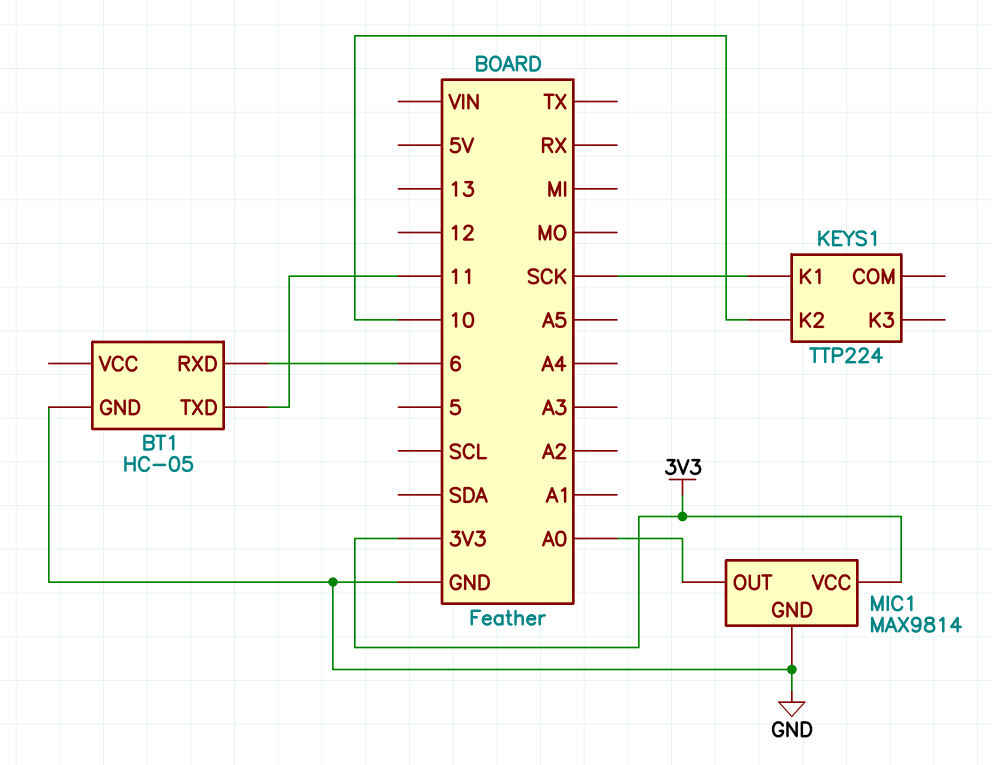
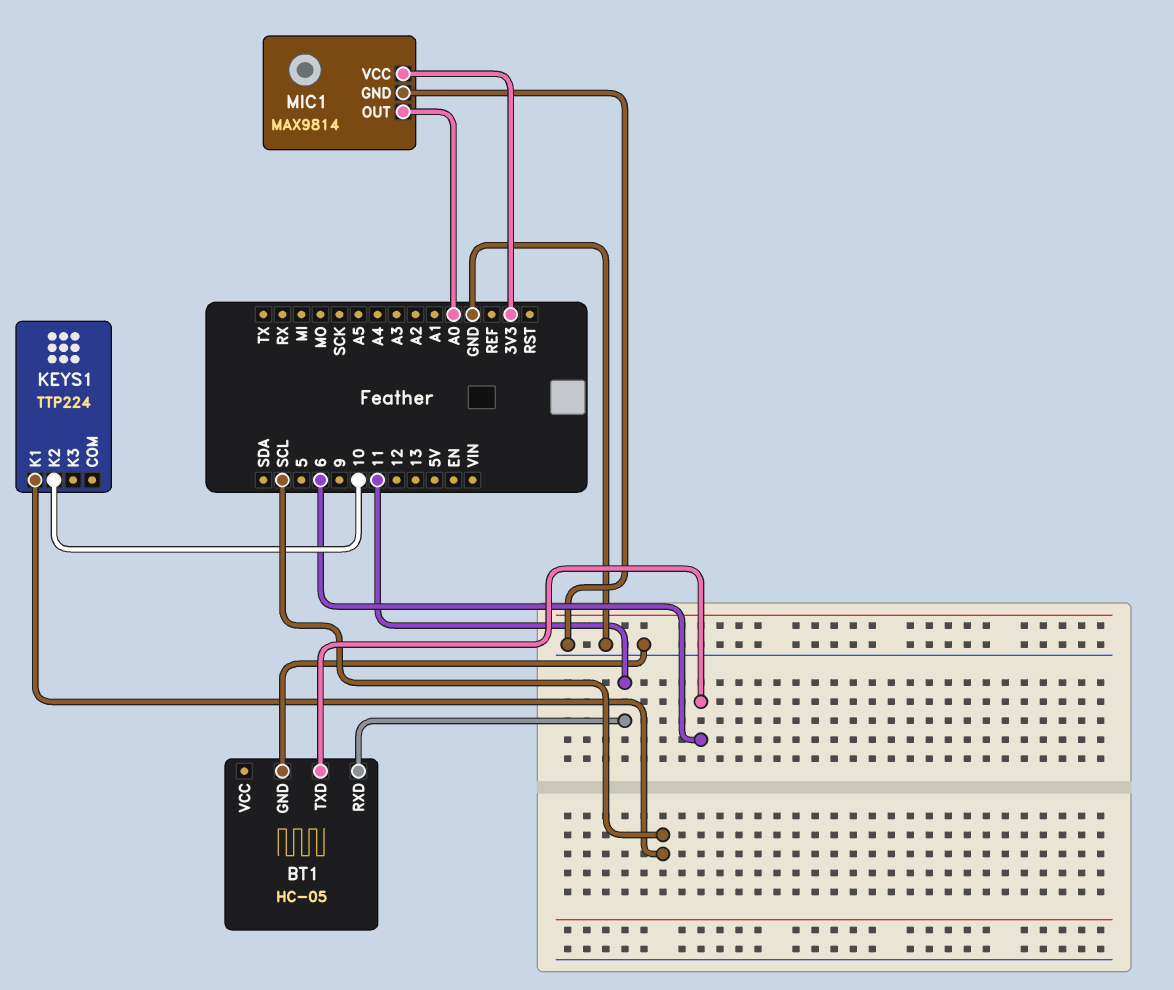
BT1 pin RXD: 6 -> 11
BT1 pin TXD: 11 -> 6
KEYS1 pin K1: SCK -> SCL

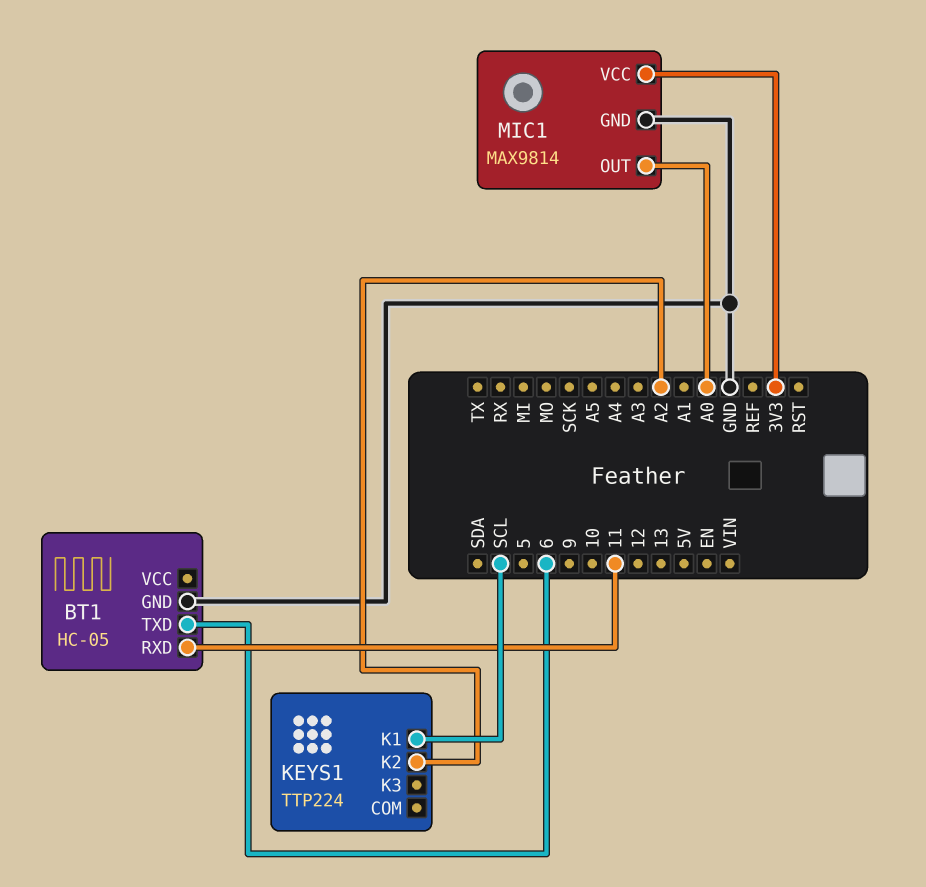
KEYS1 pin K2: 10 -> A2

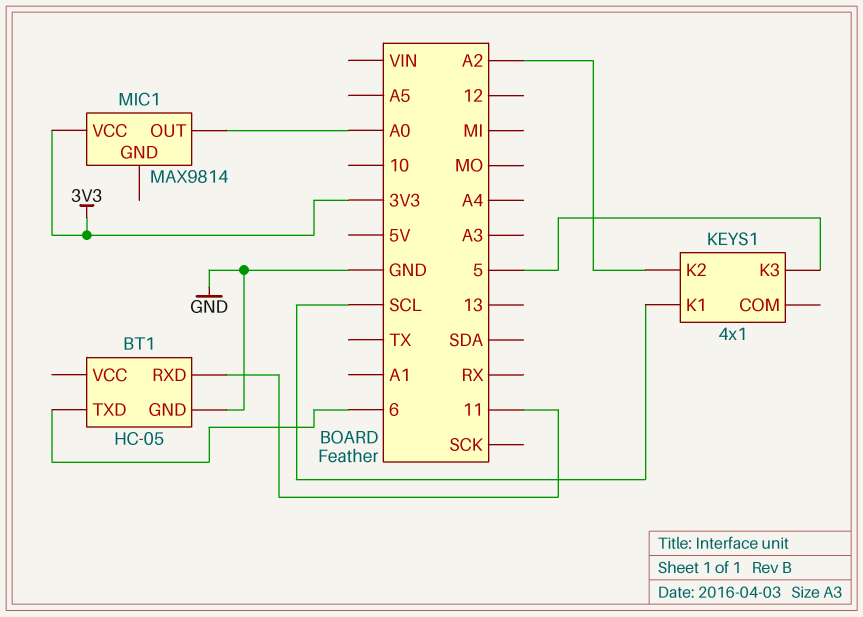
KEYS1: TTP224 -> 4x1
KEYS1 pin K3: none -> 5
MIC1 pin GND: GND -> none

